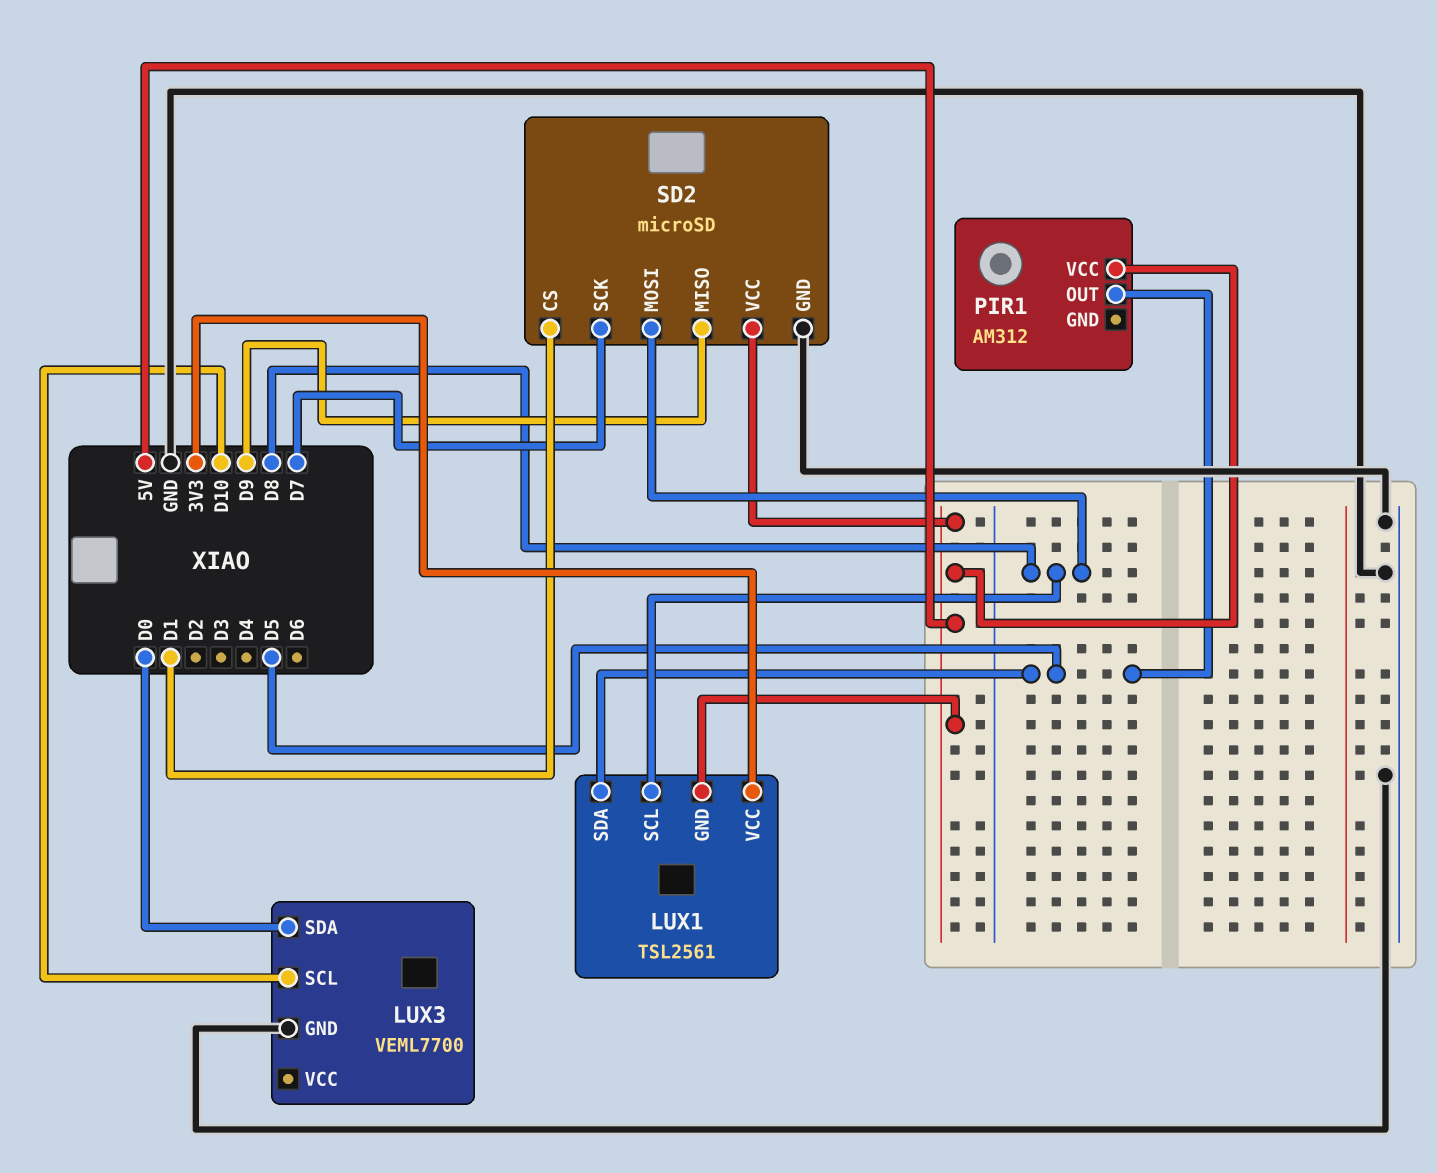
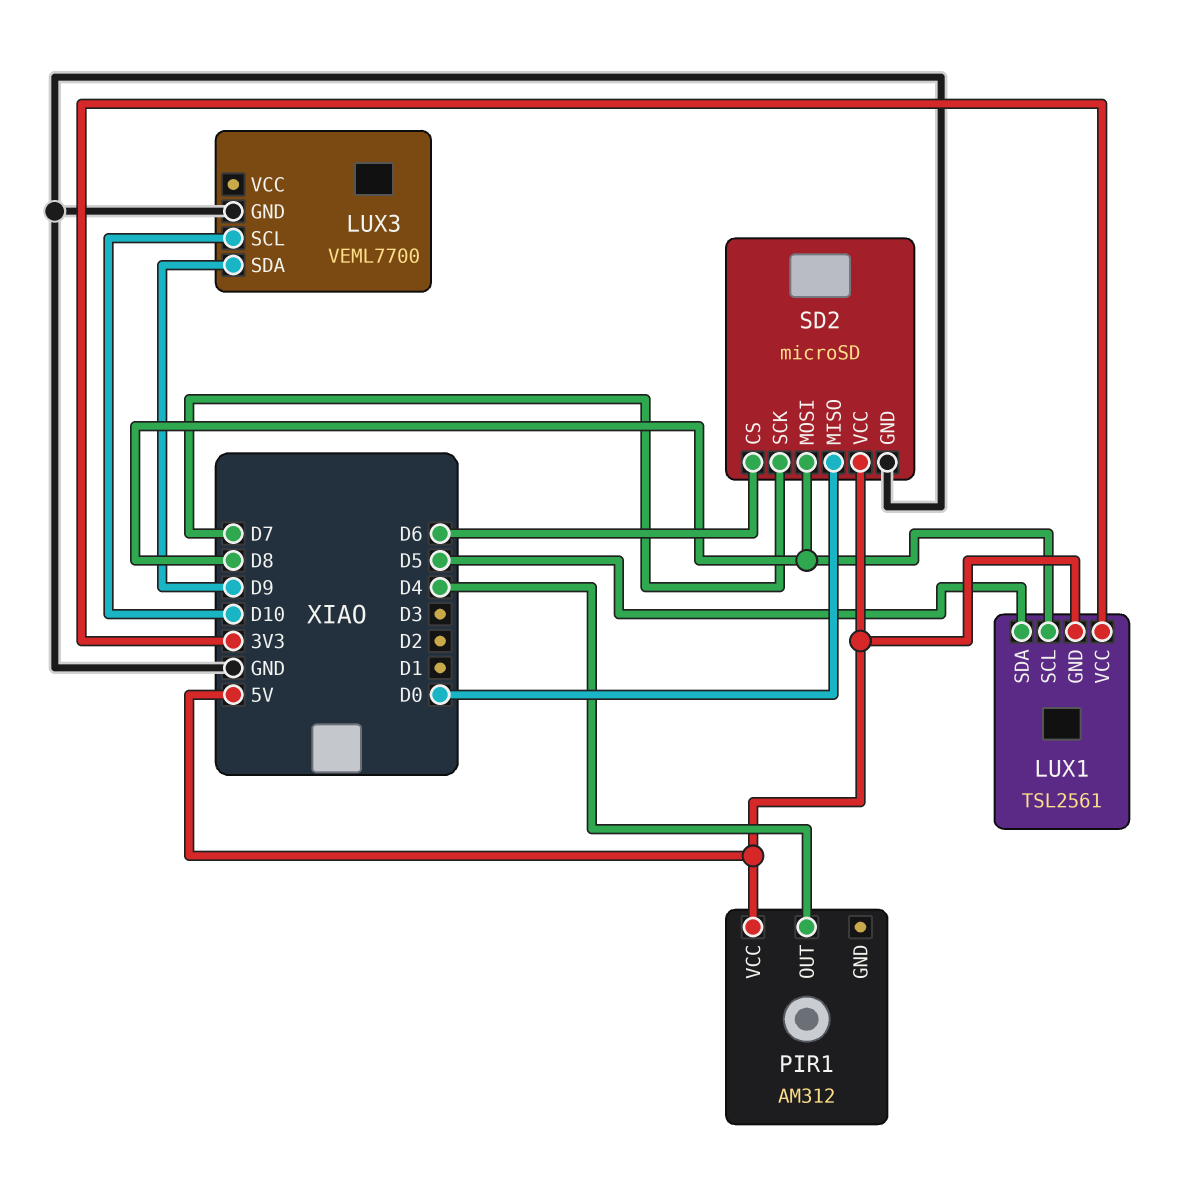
LUX3 pin SDA: D0 -> D9
PIR1 pin OUT: D5 -> D4
SD2 pin CS: D1 -> D6
SD2 pin MISO: D9 -> D0

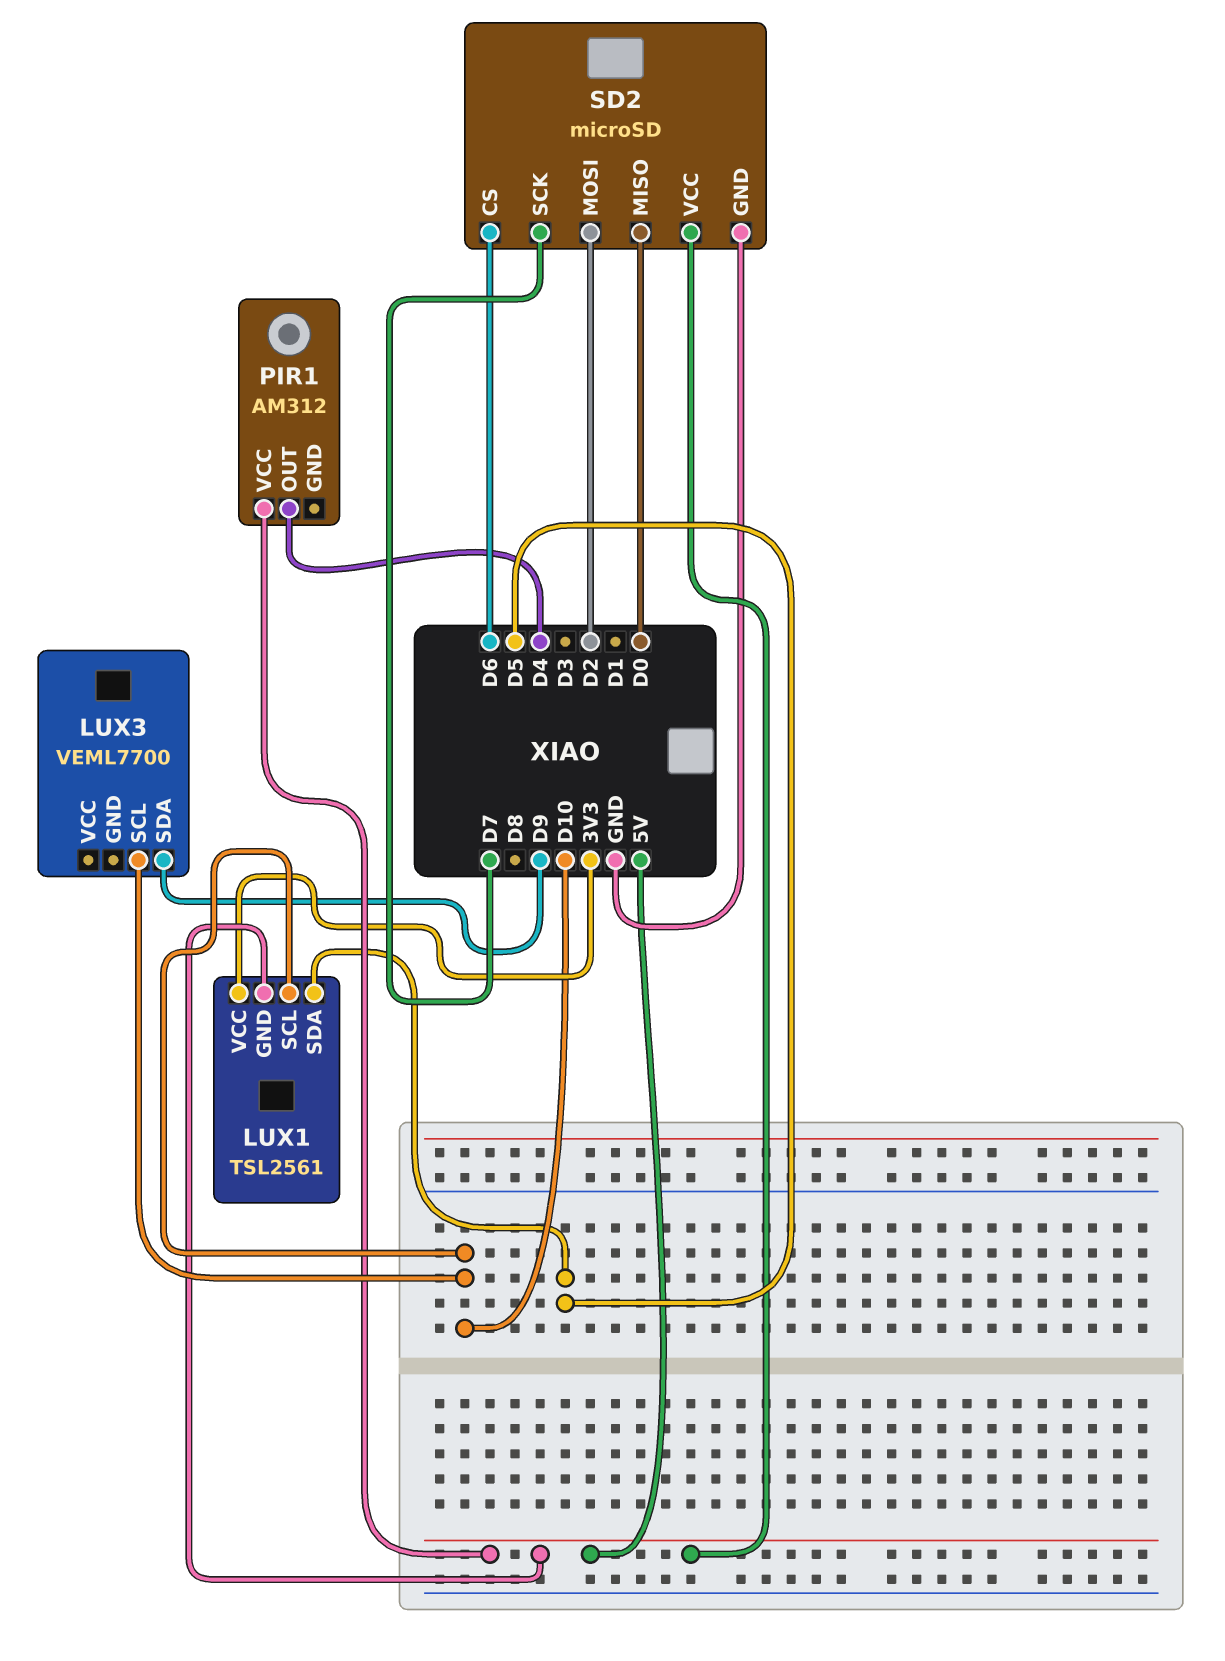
LUX1 pin SCL: D8 -> D10
LUX3 pin GND: GND -> none
SD2 pin MOSI: D8 -> D2

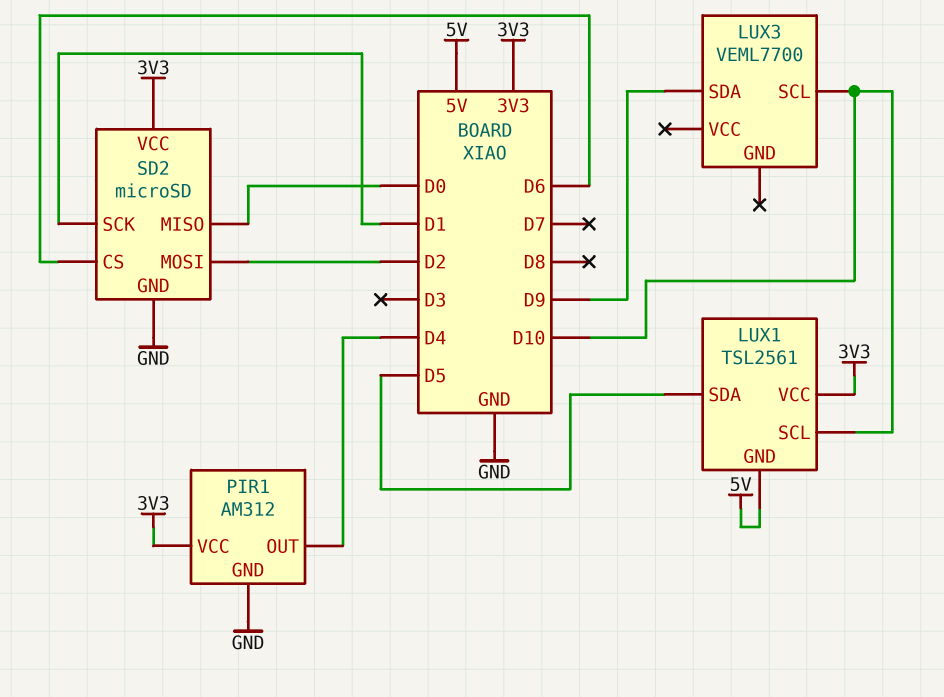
PIR1 pin GND: none -> GND
PIR1 pin VCC: 5V -> 3V3
SD2 pin SCK: D7 -> D1
SD2 pin VCC: 5V -> 3V3

